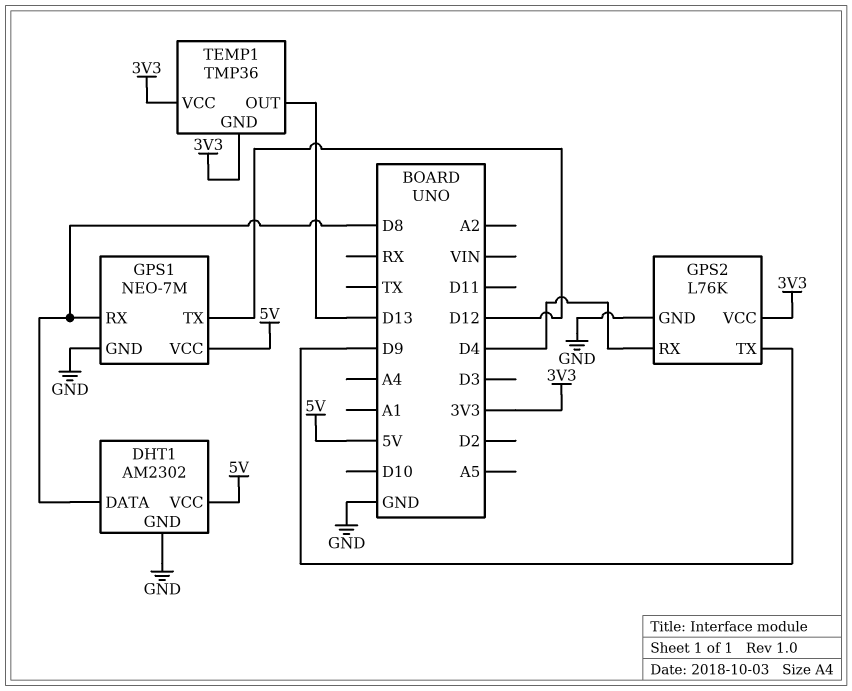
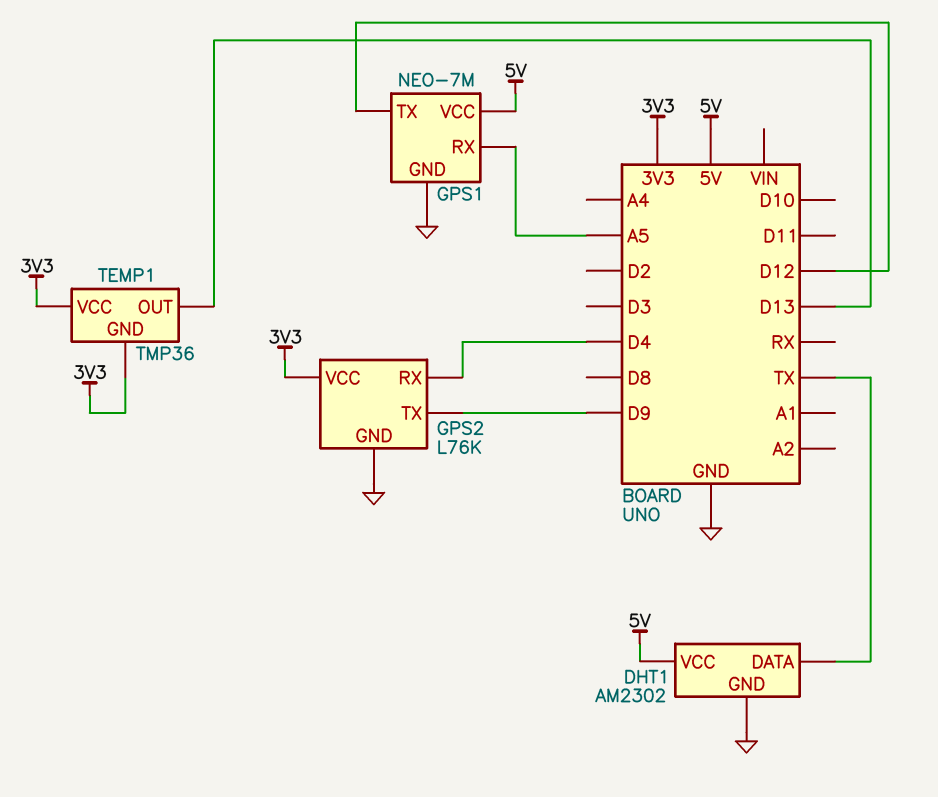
DHT1 pin DATA: D8 -> TX
GPS1 pin RX: D8 -> A5

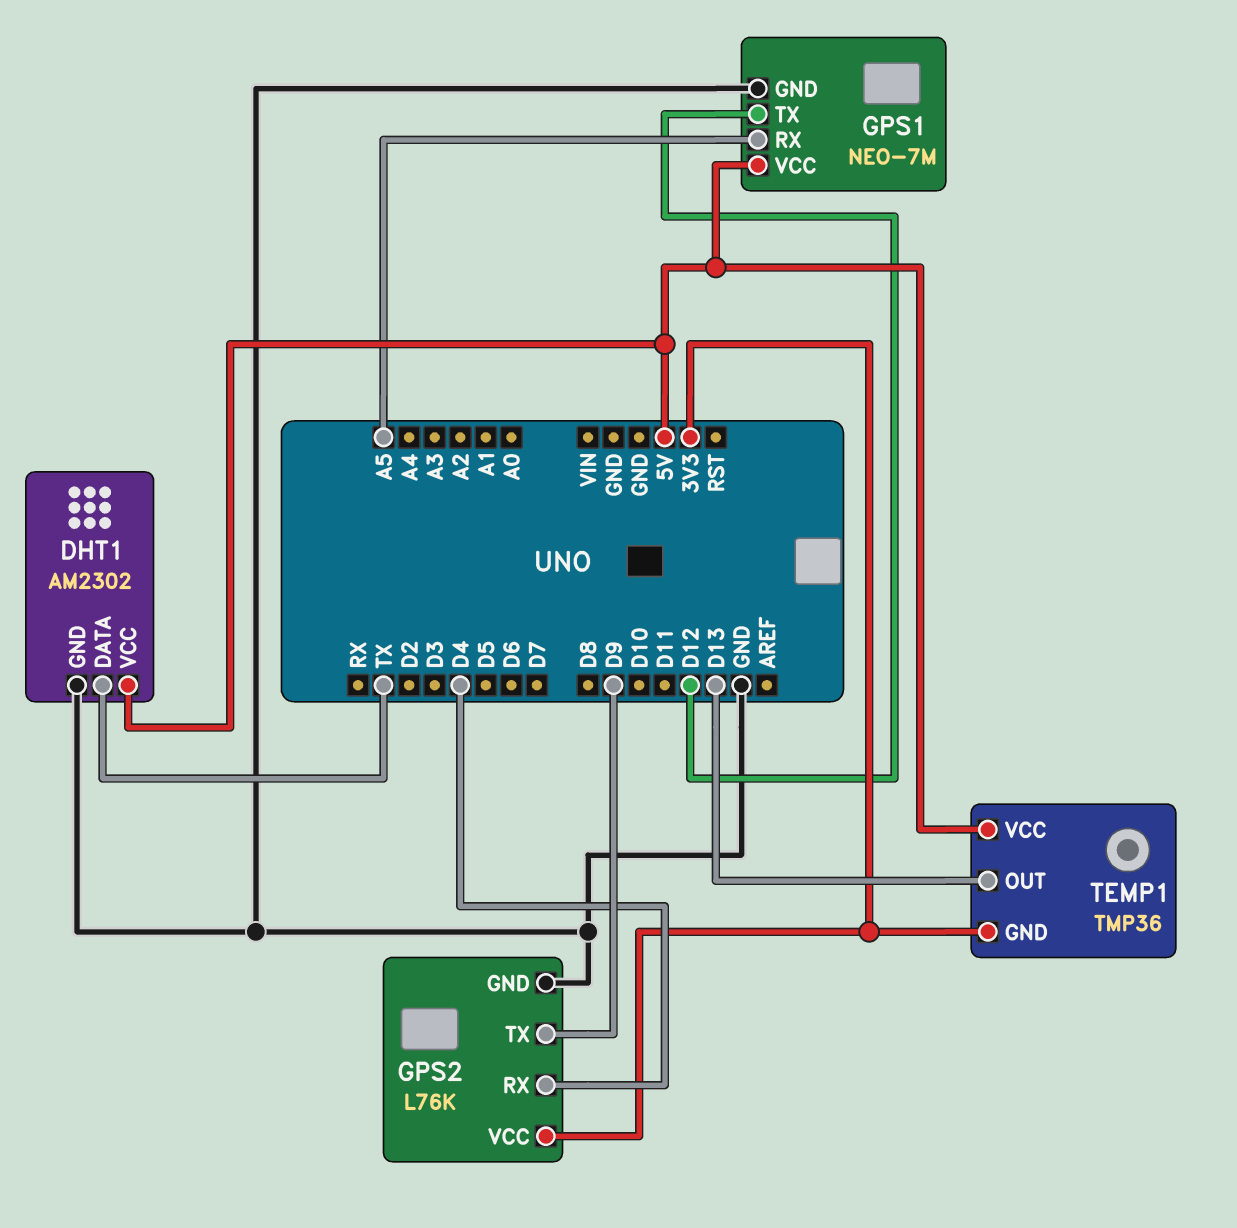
TEMP1 pin VCC: 3V3 -> 5V

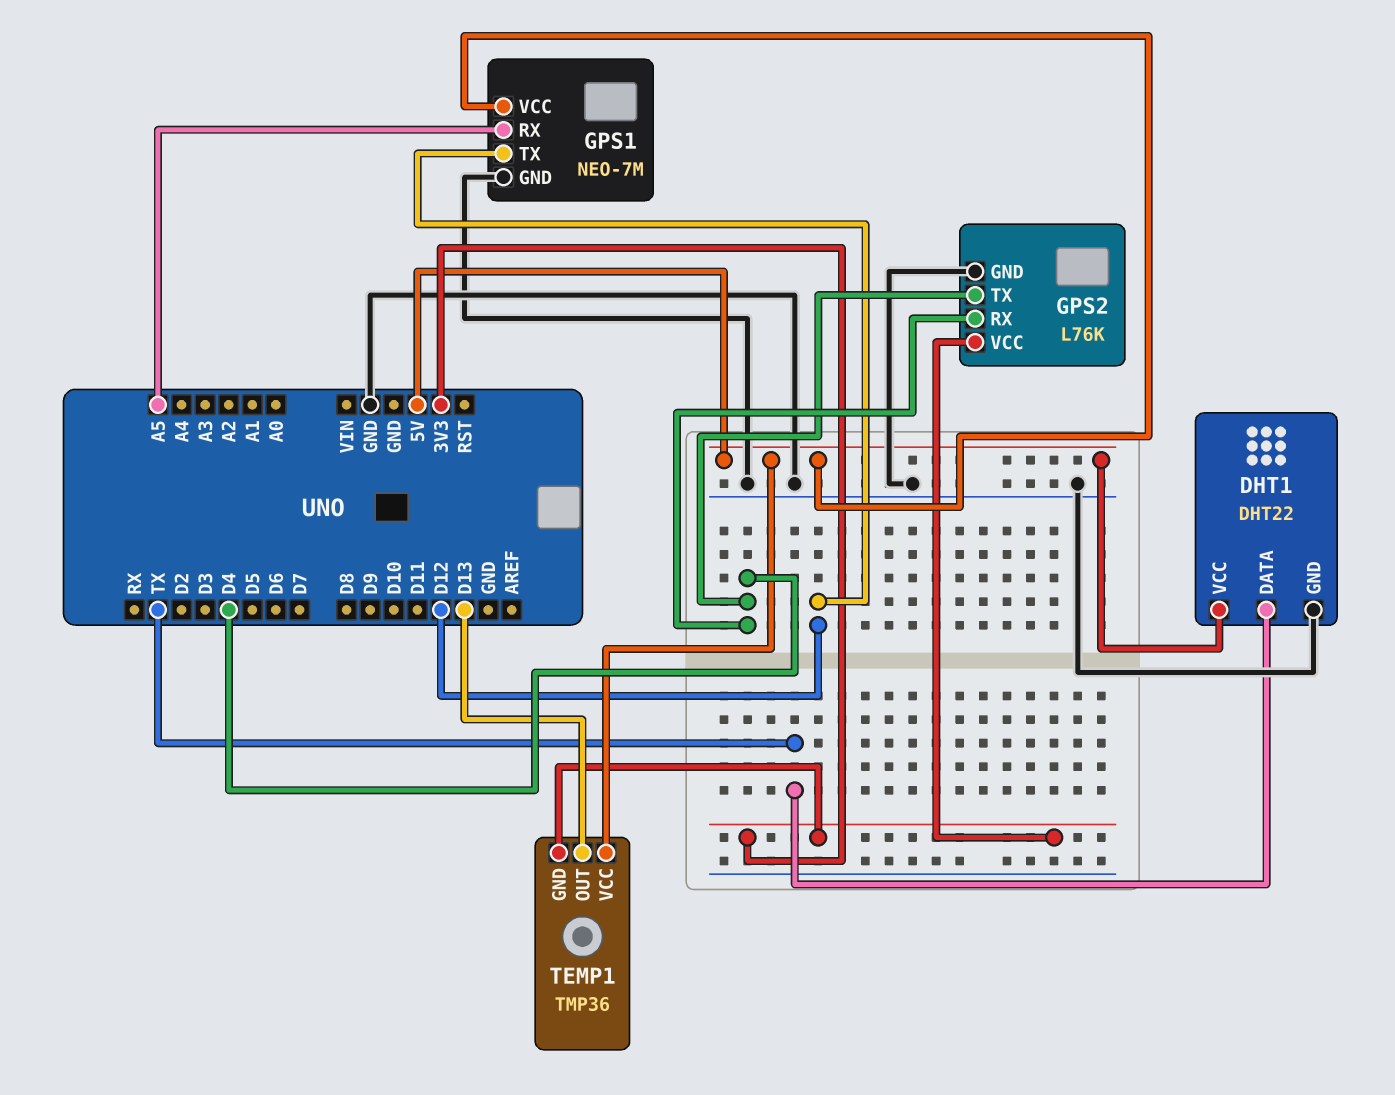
DHT1: AM2302 -> DHT22
GPS2 pin TX: D9 -> D4

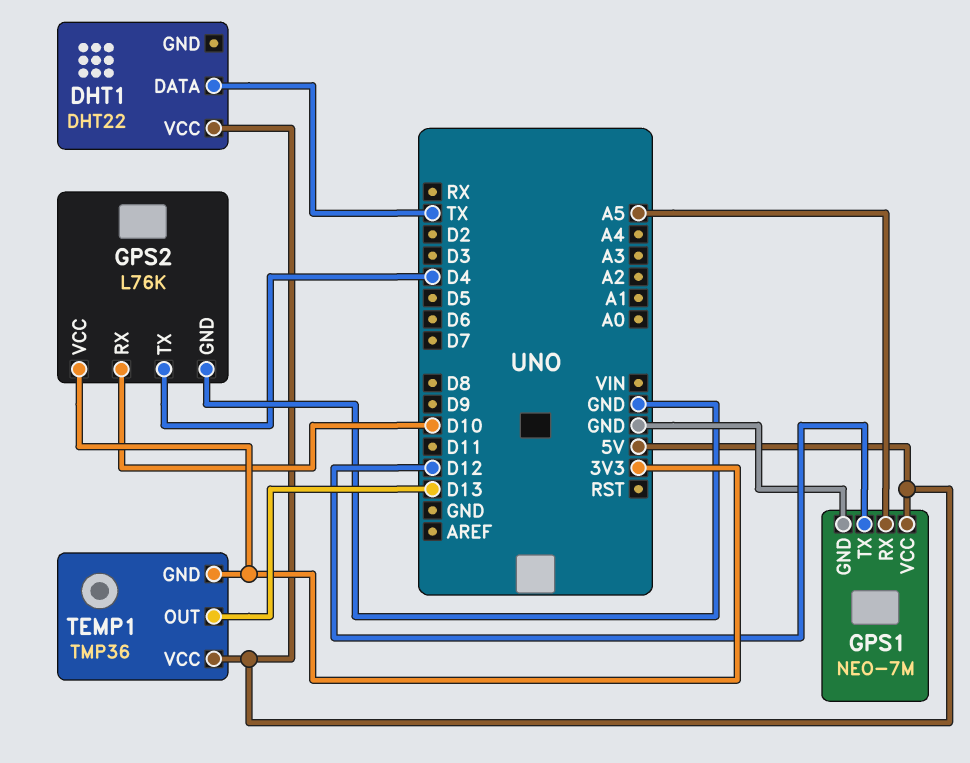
DHT1 pin GND: GND -> none
GPS2 pin RX: D4 -> D10

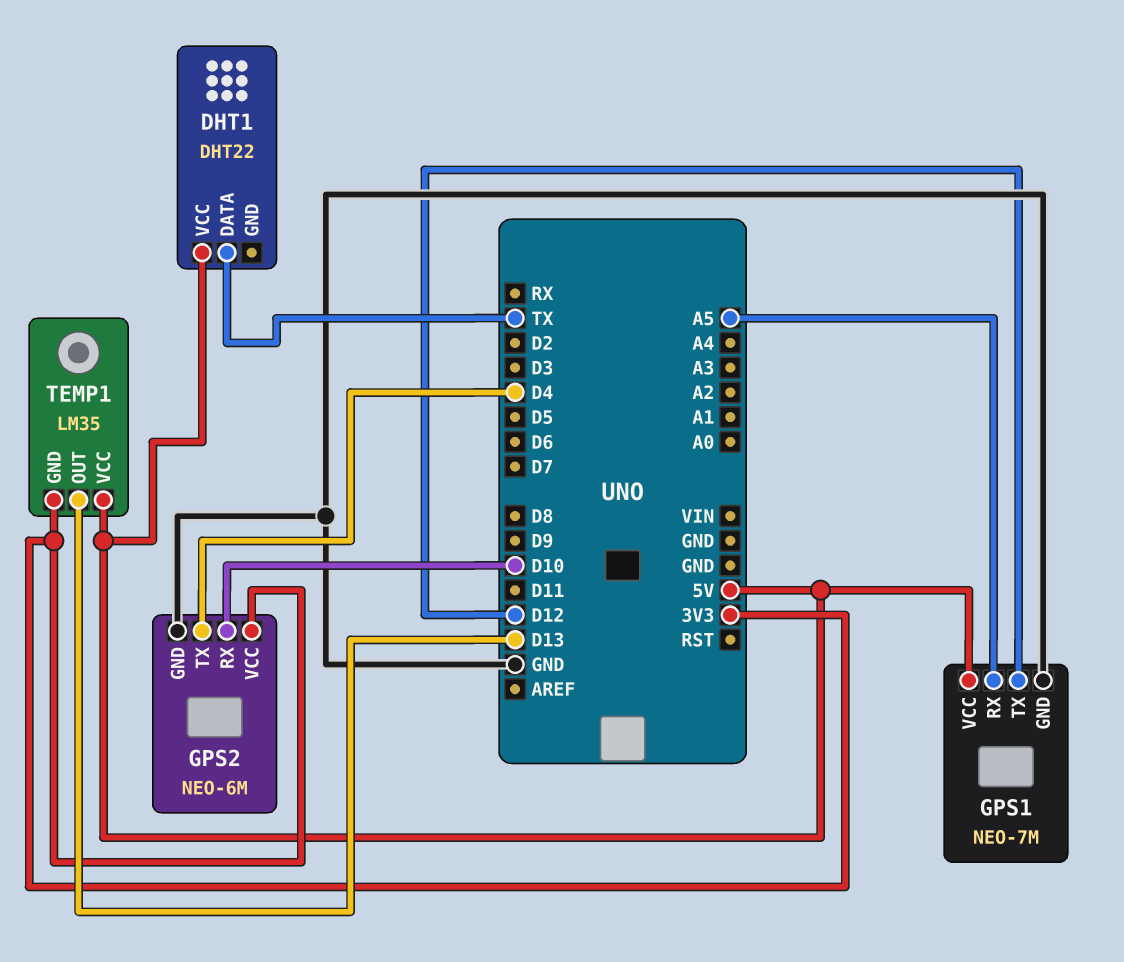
GPS2: L76K -> NEO-6M
TEMP1: TMP36 -> LM35

